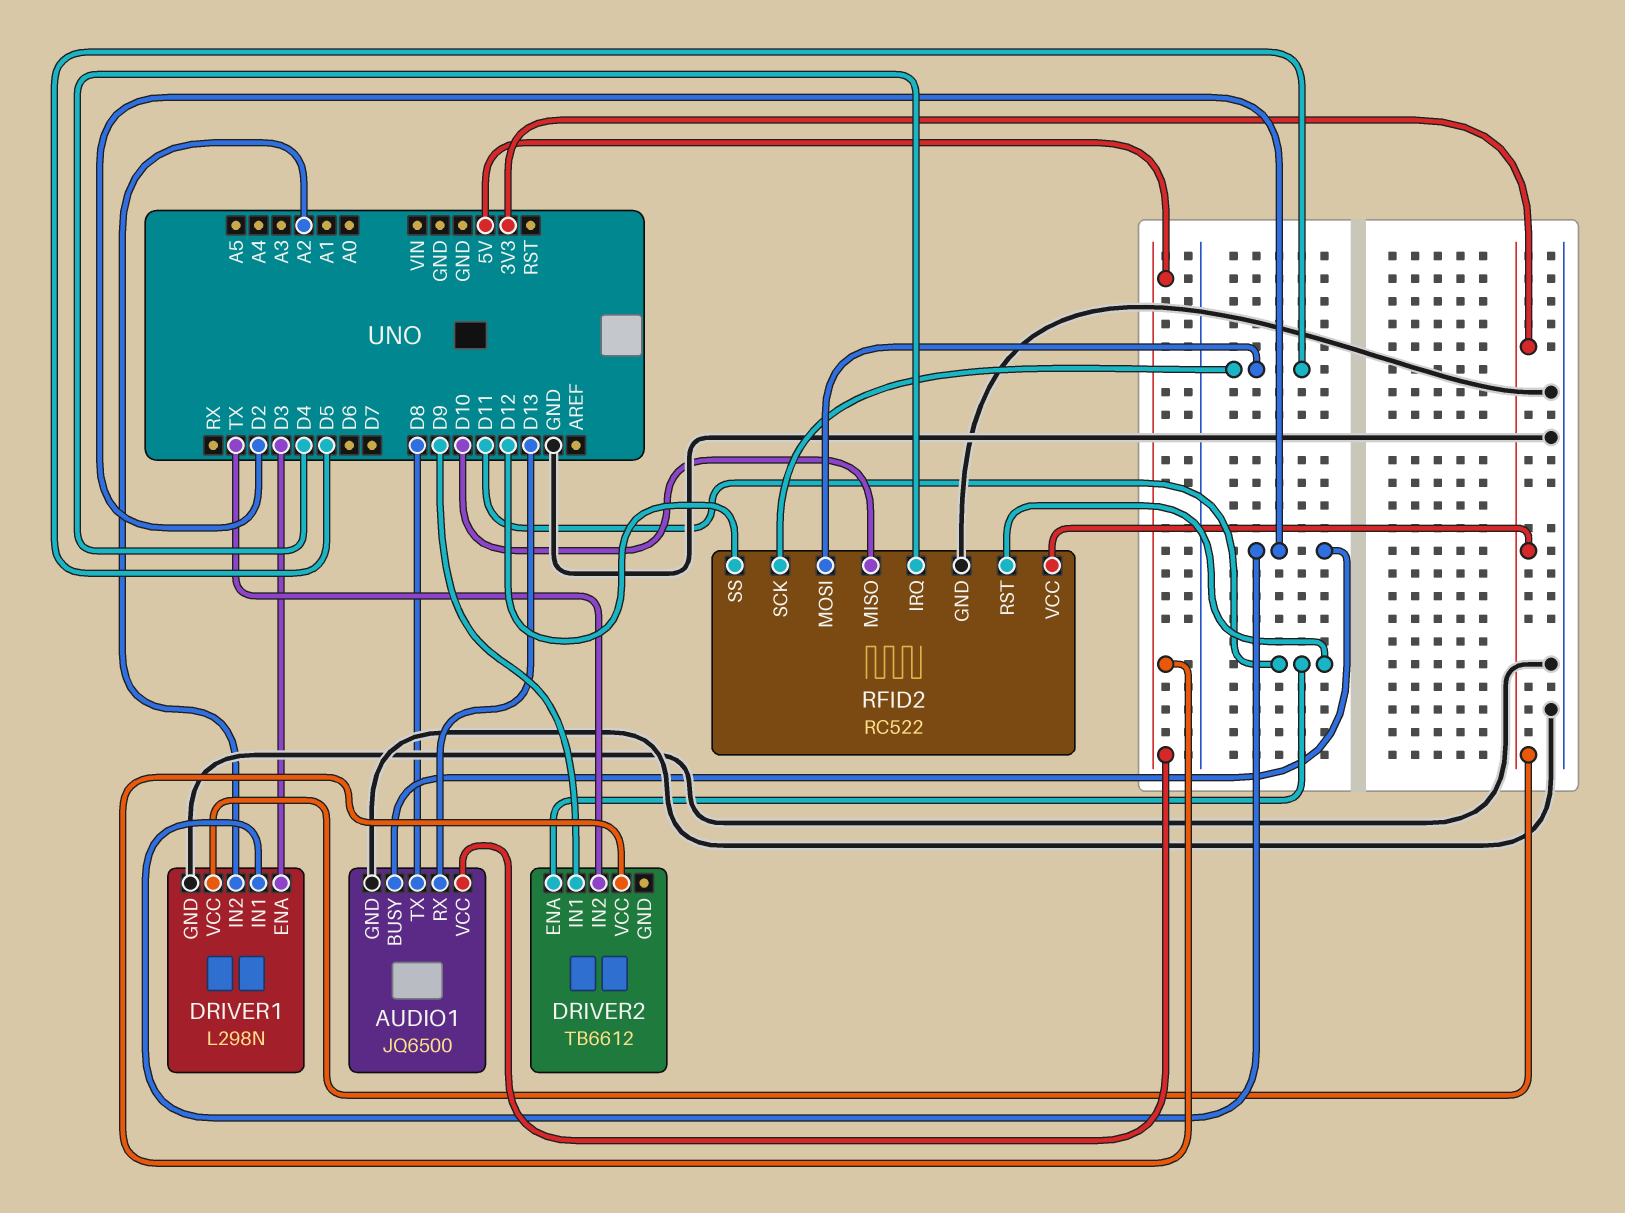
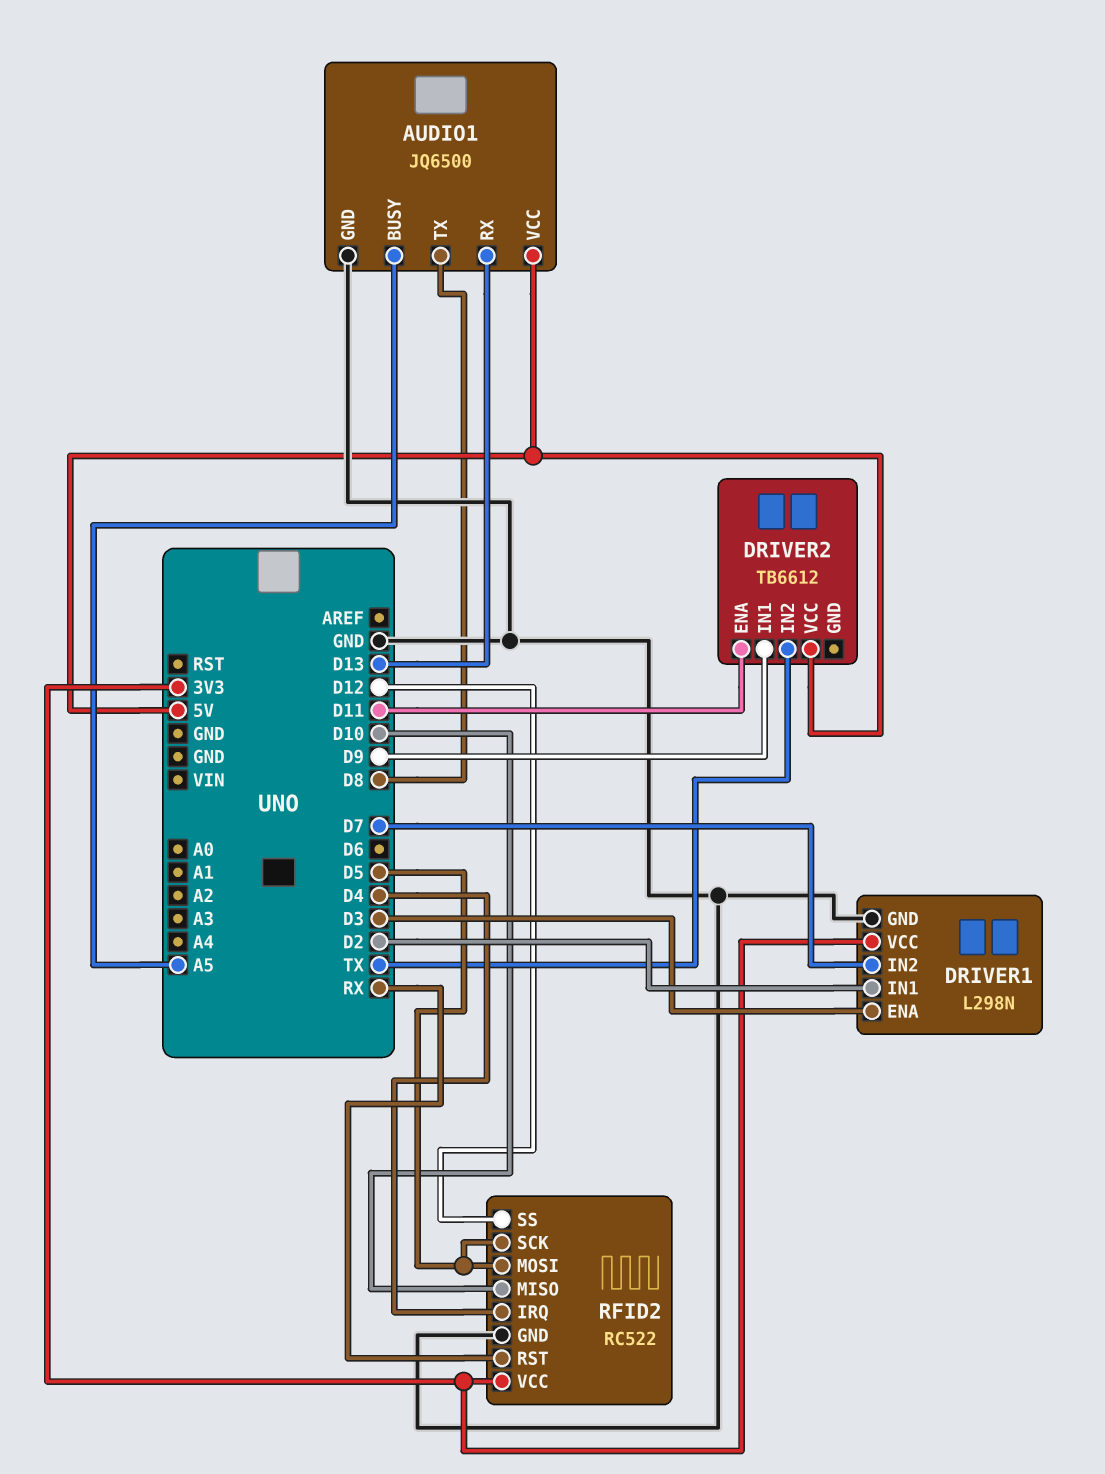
AUDIO1 pin BUSY: D2 -> A5
DRIVER1 pin IN2: A2 -> D7
RFID2 pin RST: D11 -> RX

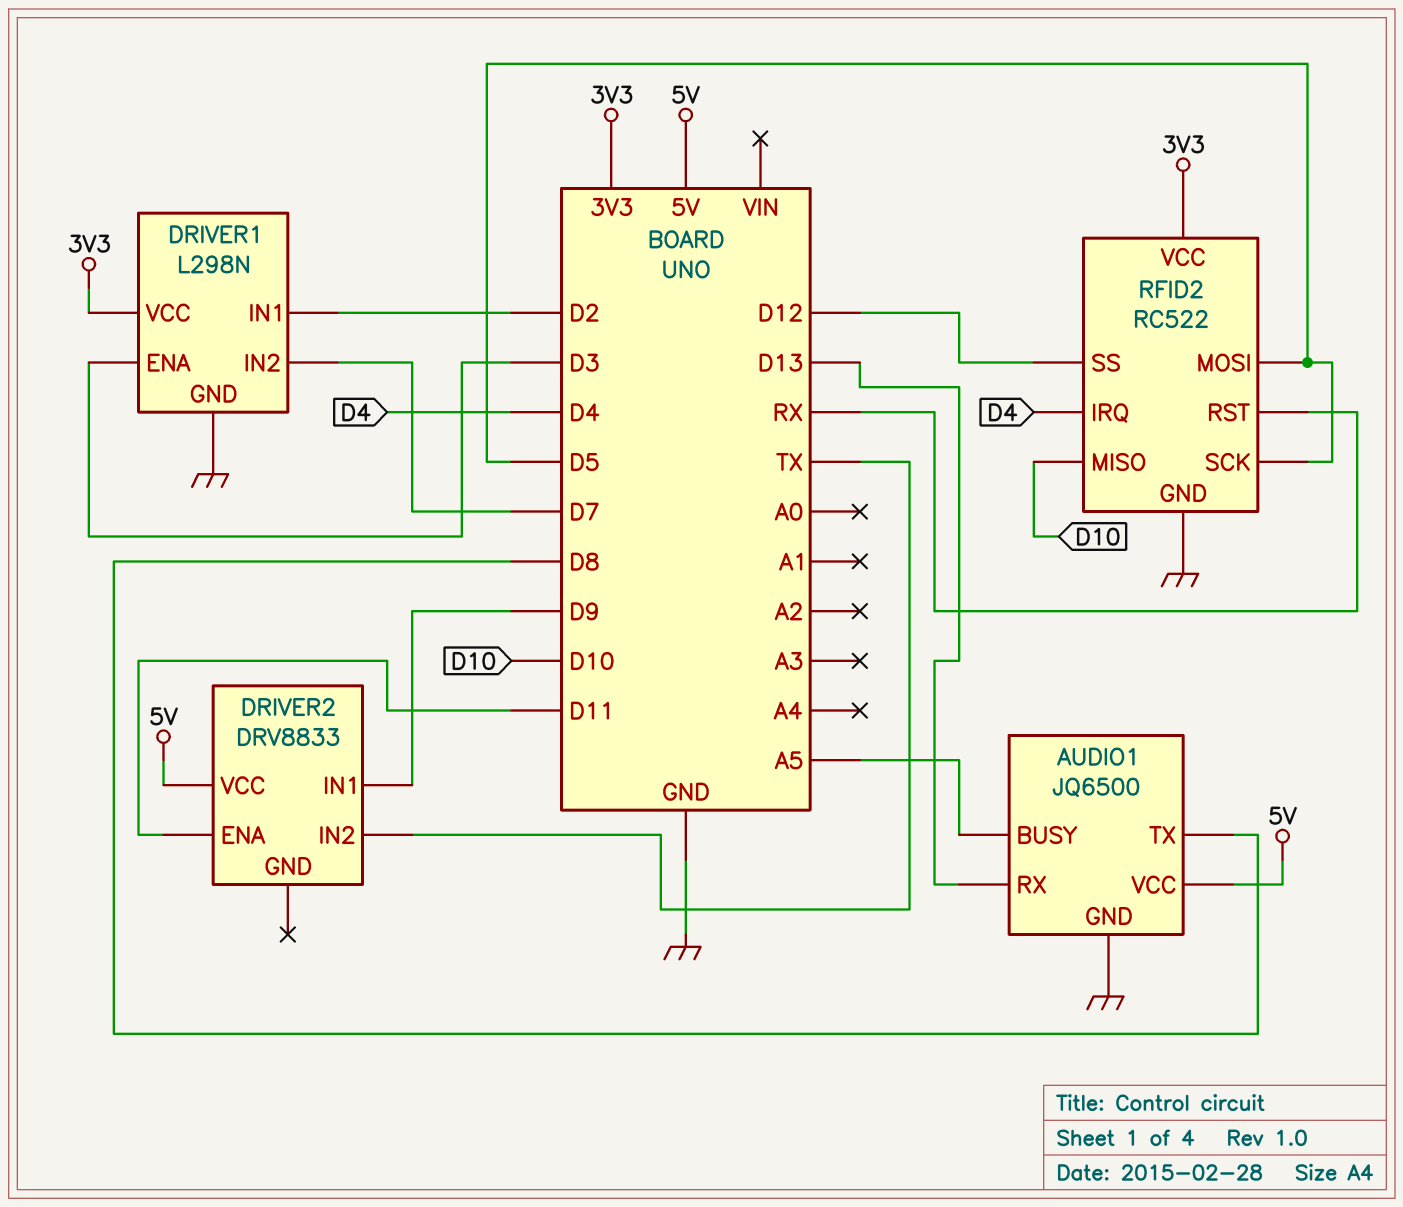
DRIVER2: TB6612 -> DRV8833

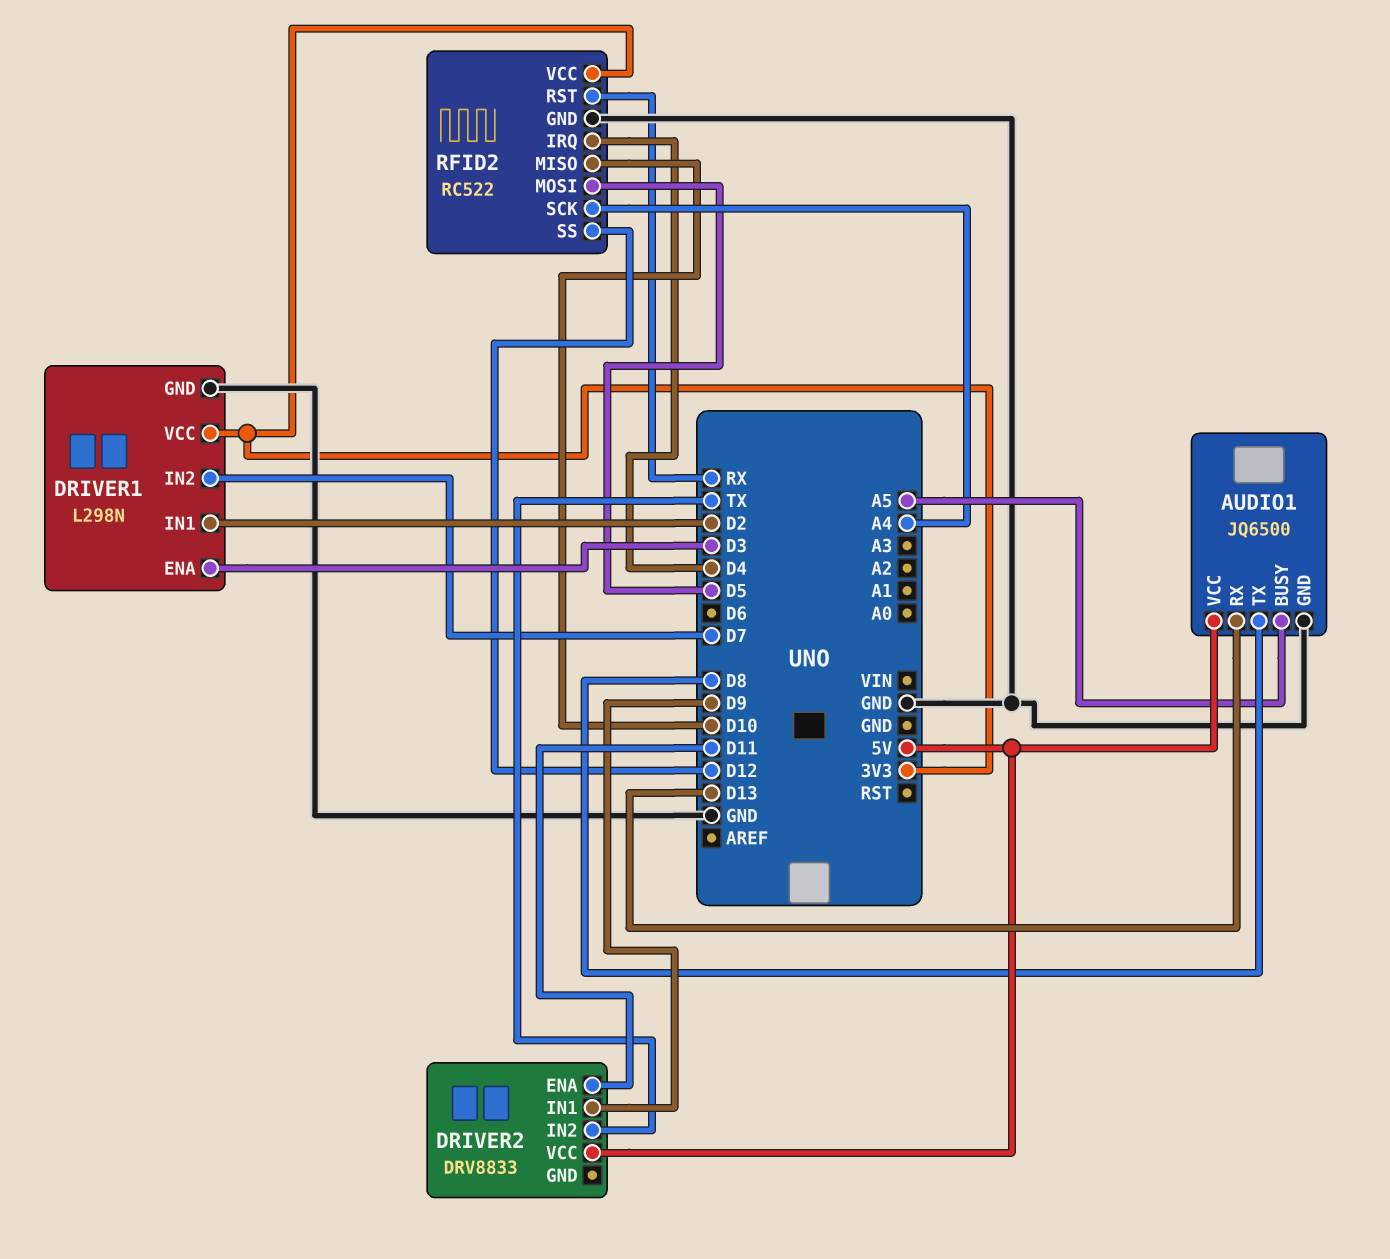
RFID2 pin SCK: D5 -> A4

